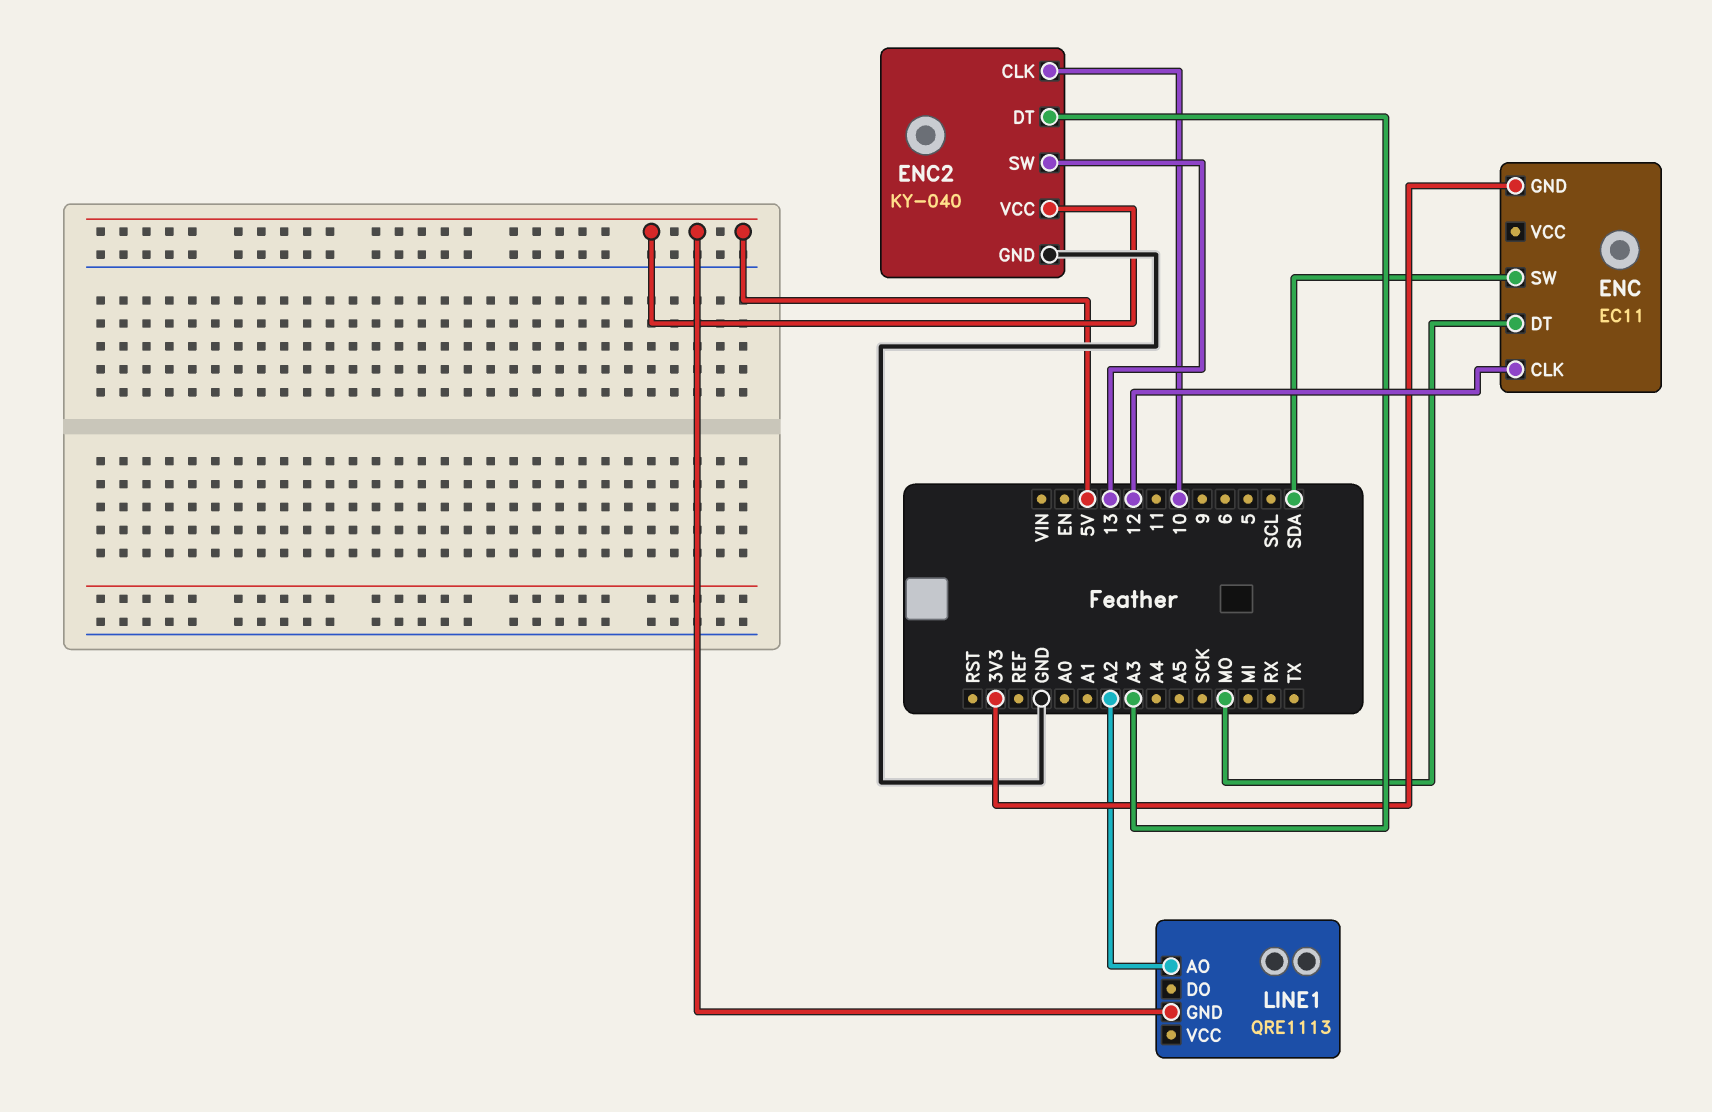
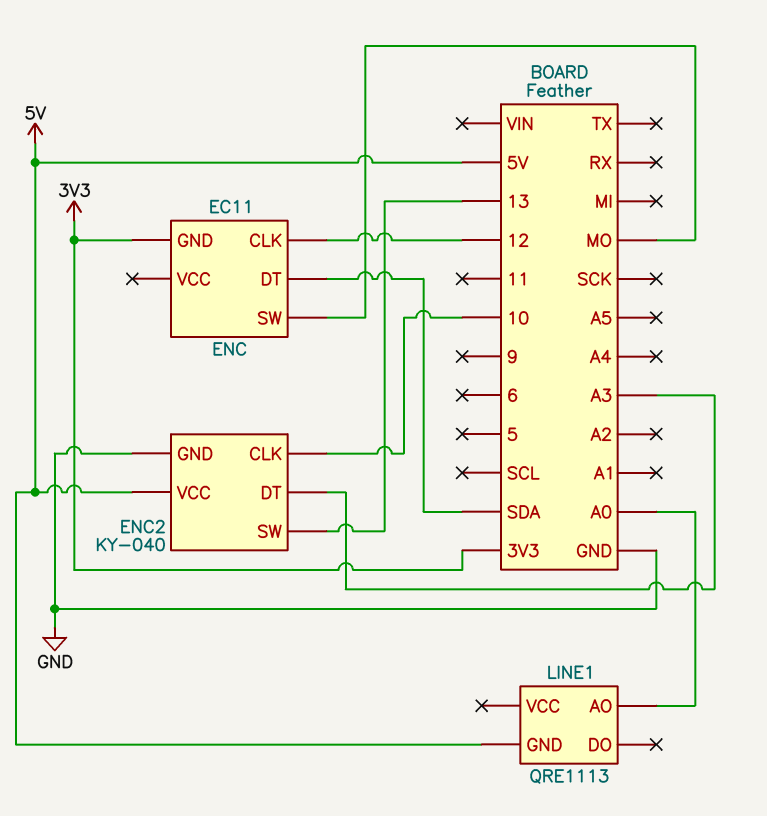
ENC pin DT: MO -> SDA
ENC pin SW: SDA -> MO
LINE1 pin AO: A2 -> A0

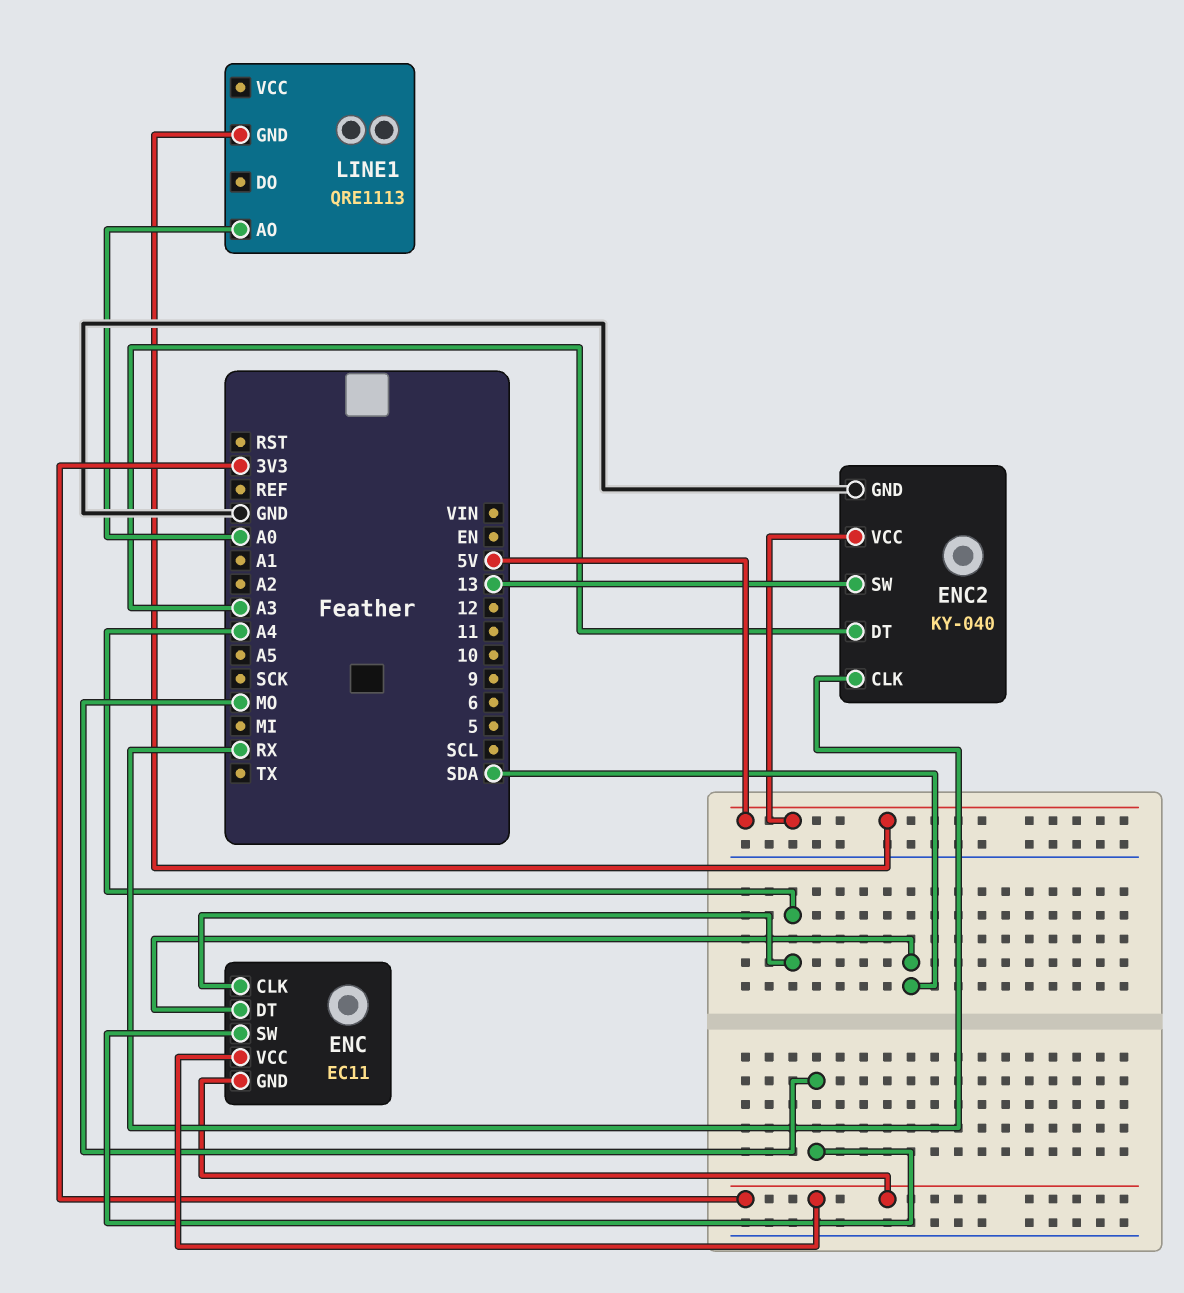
ENC pin CLK: 12 -> A4
ENC pin VCC: none -> 3V3
ENC2 pin CLK: 10 -> RX

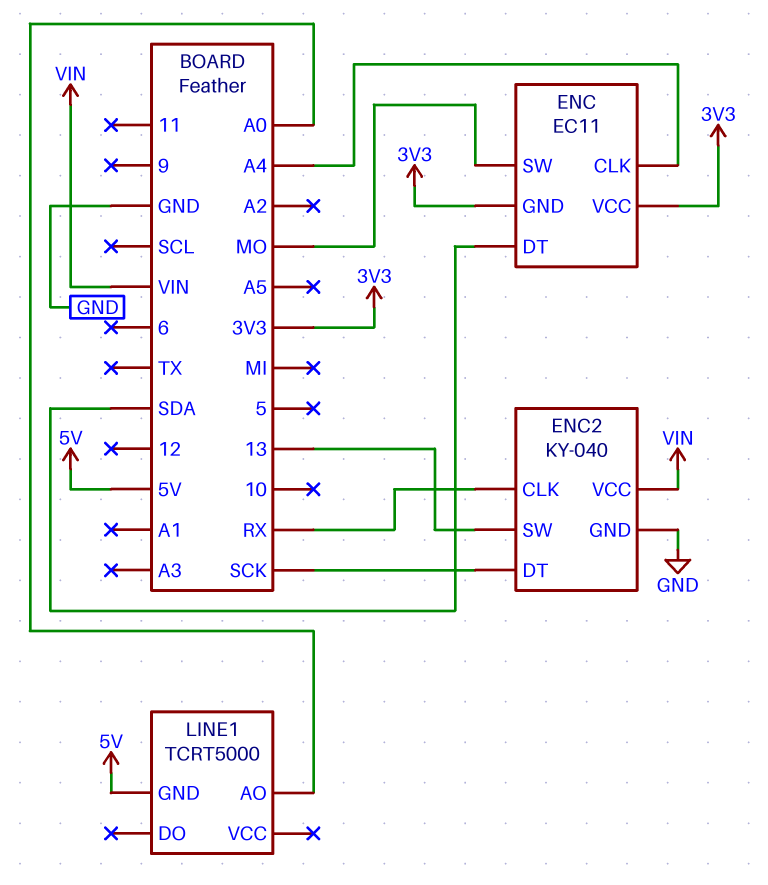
ENC2 pin DT: A3 -> SCK
ENC2 pin VCC: 5V -> VIN
LINE1: QRE1113 -> TCRT5000

